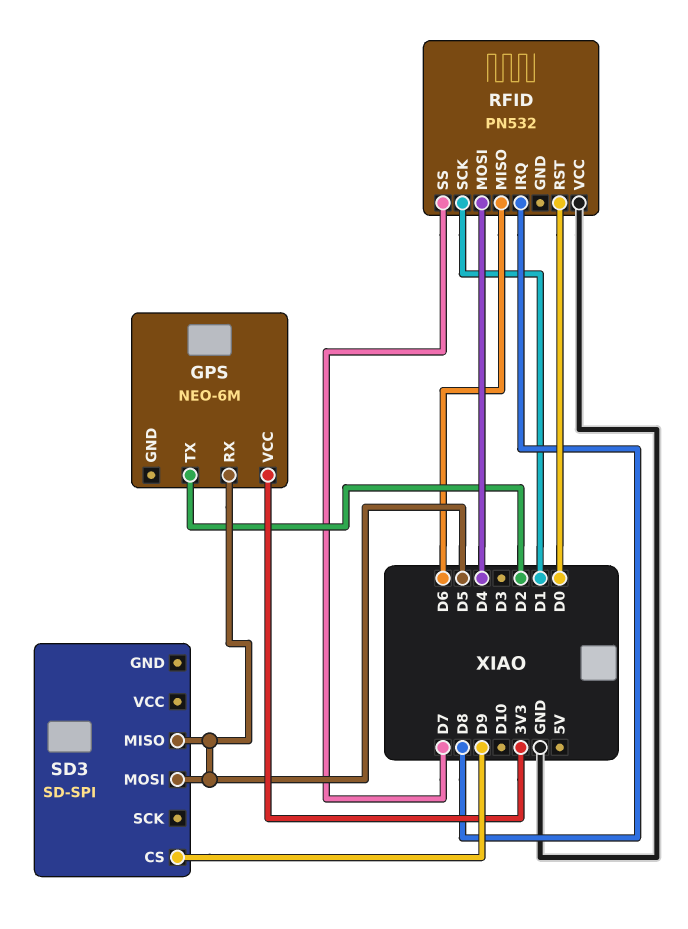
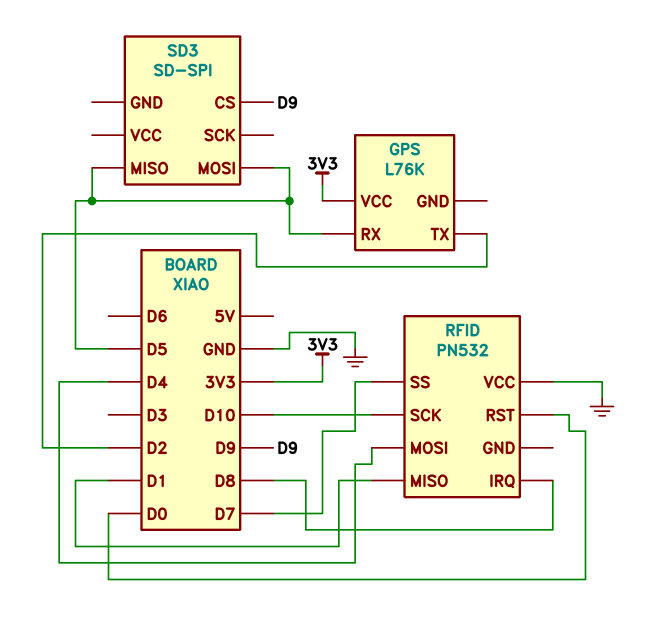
GPS: NEO-6M -> L76K
RFID pin MISO: D6 -> D1
RFID pin SCK: D1 -> D10

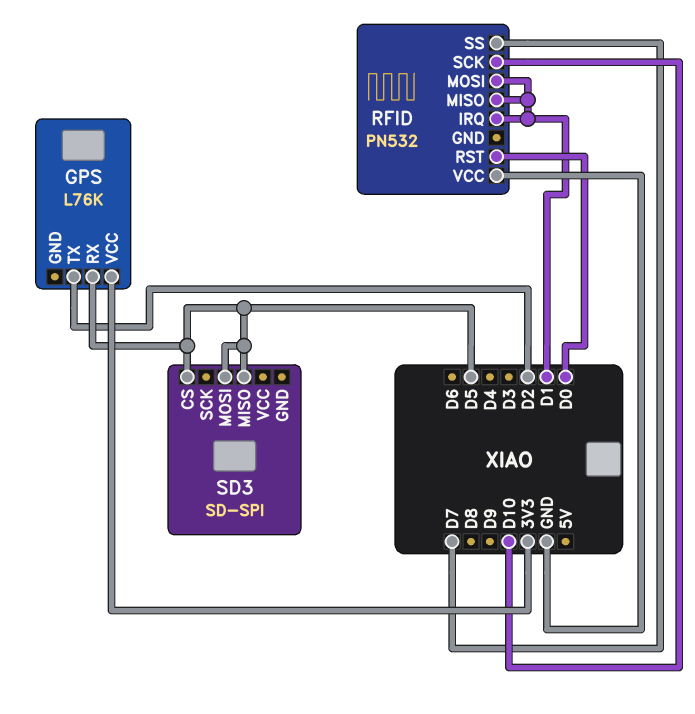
RFID pin IRQ: D8 -> D1
RFID pin MOSI: D4 -> D1
SD3 pin CS: D9 -> D5

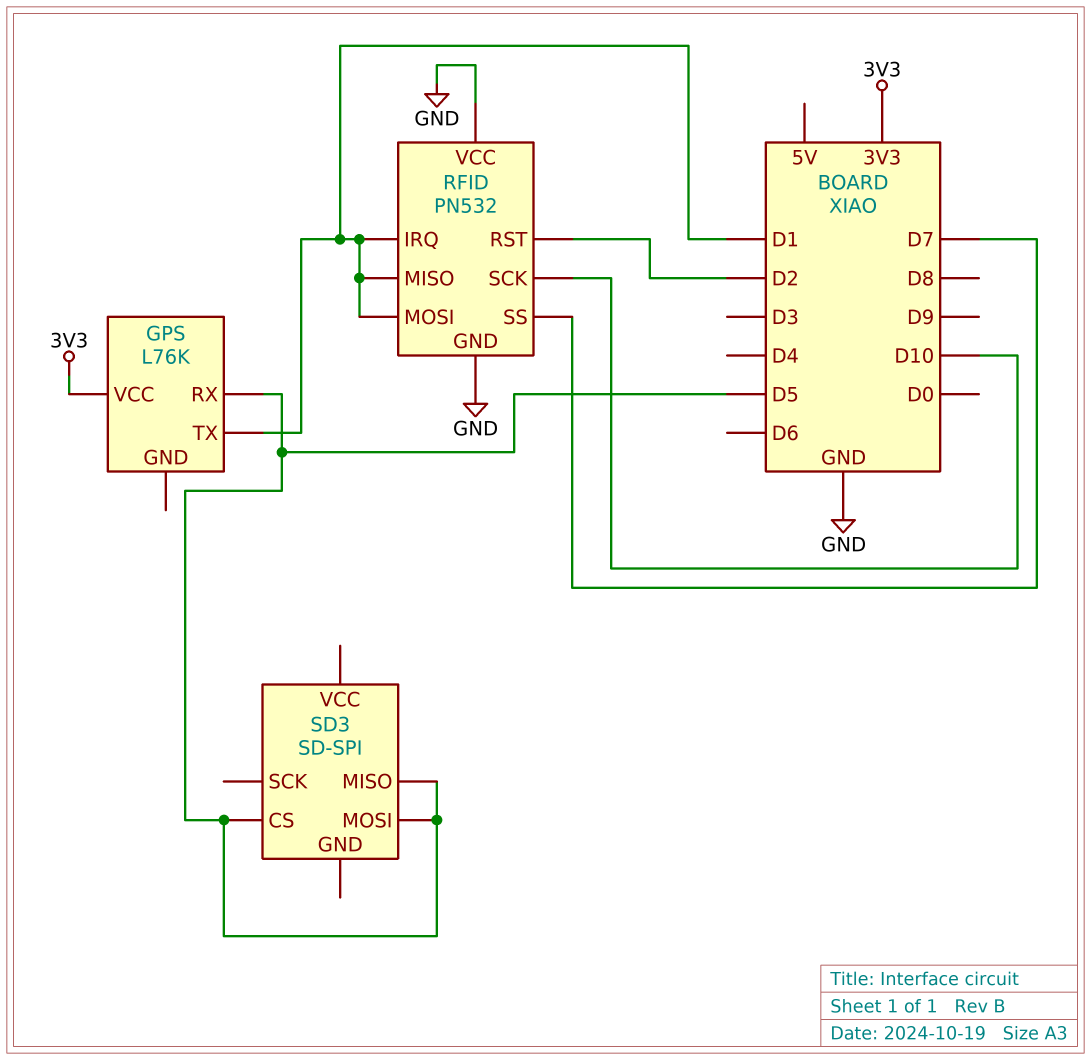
GPS pin TX: D2 -> D1
RFID pin GND: none -> GND
RFID pin RST: D0 -> D2

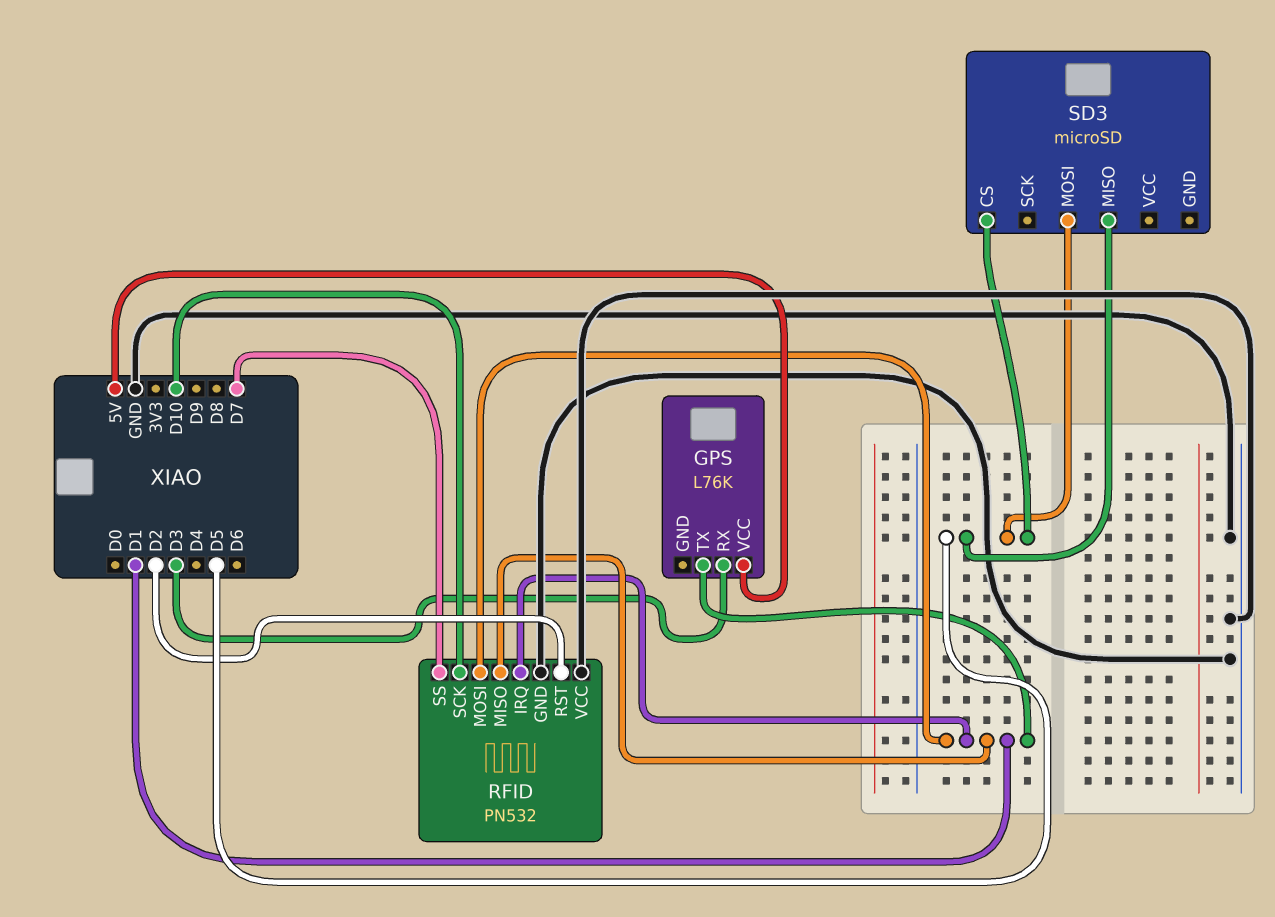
GPS pin RX: D5 -> D3
GPS pin VCC: 3V3 -> 5V
SD3: SD-SPI -> microSD

